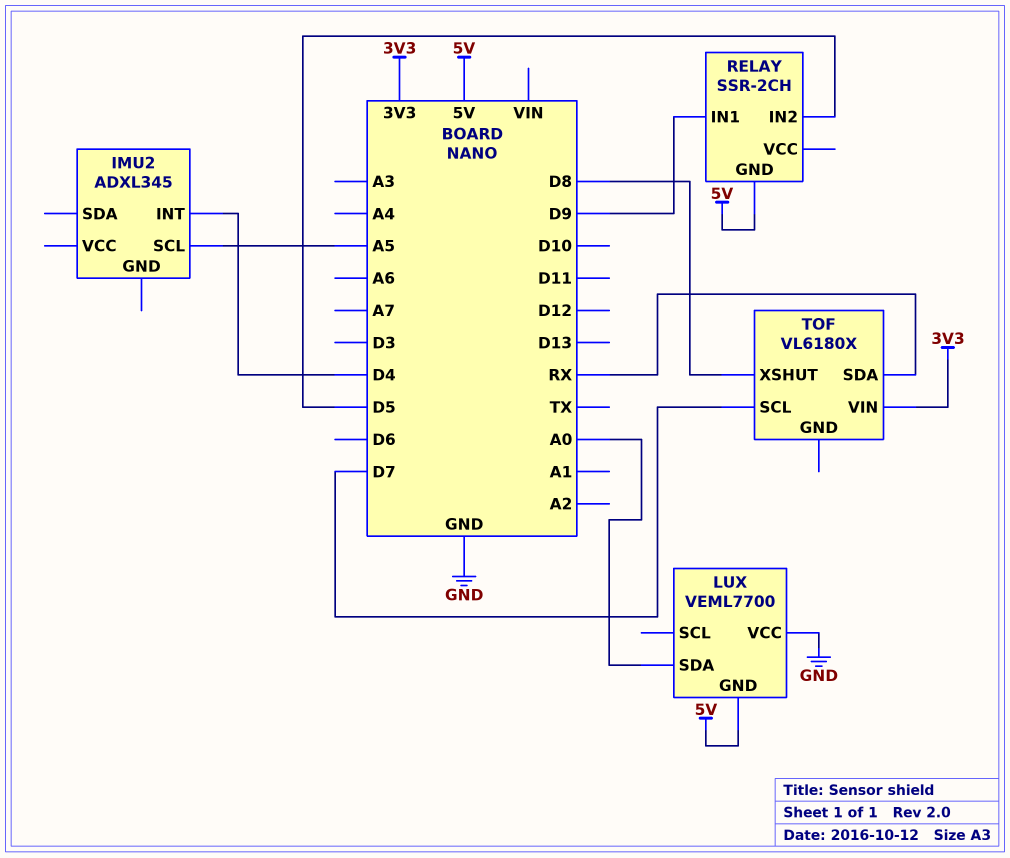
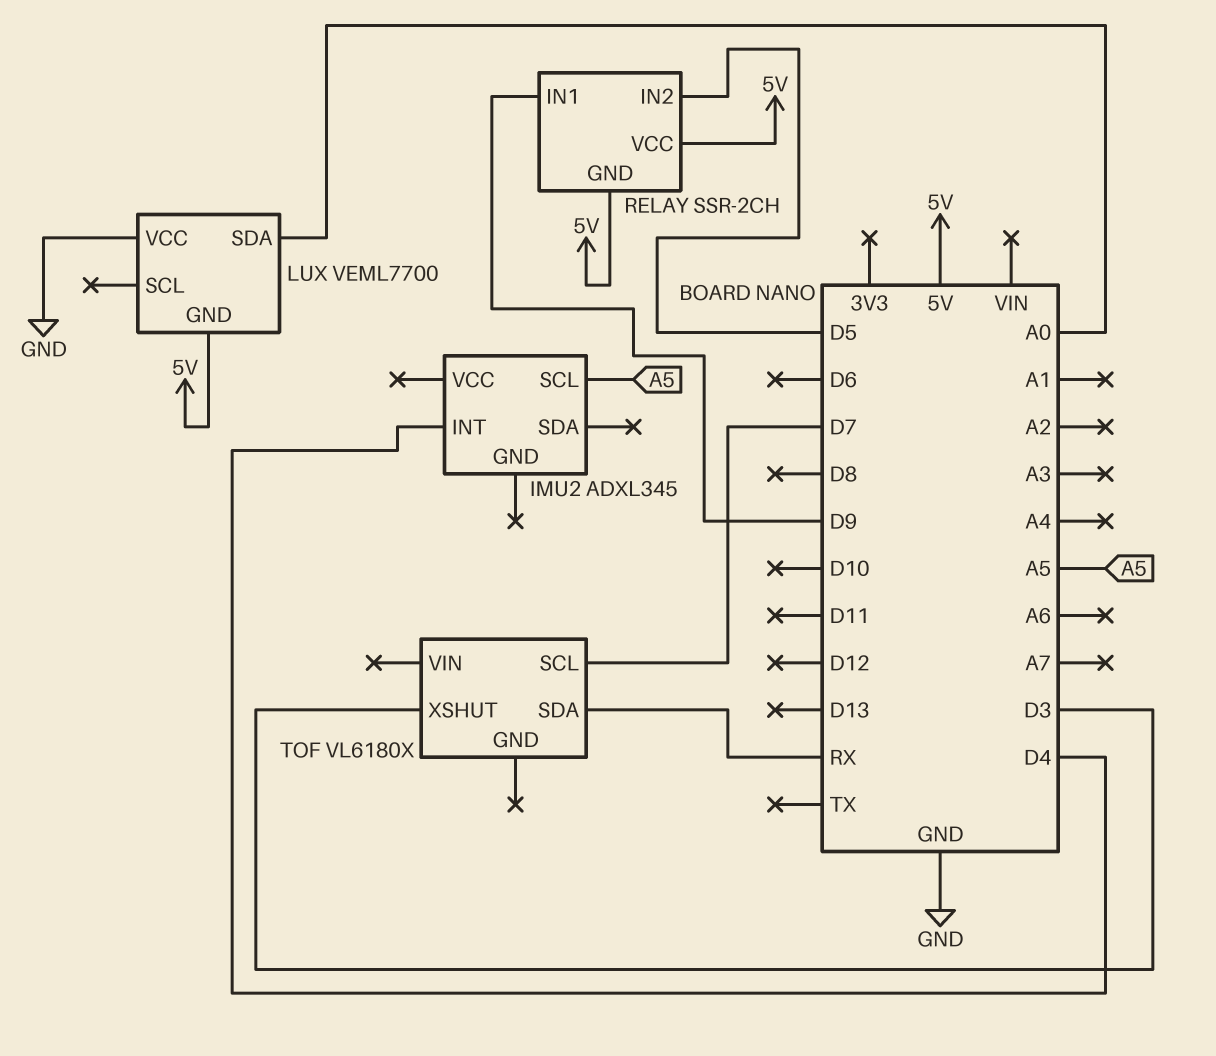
RELAY pin VCC: none -> 5V
TOF pin VIN: 3V3 -> none
TOF pin XSHUT: D8 -> D3

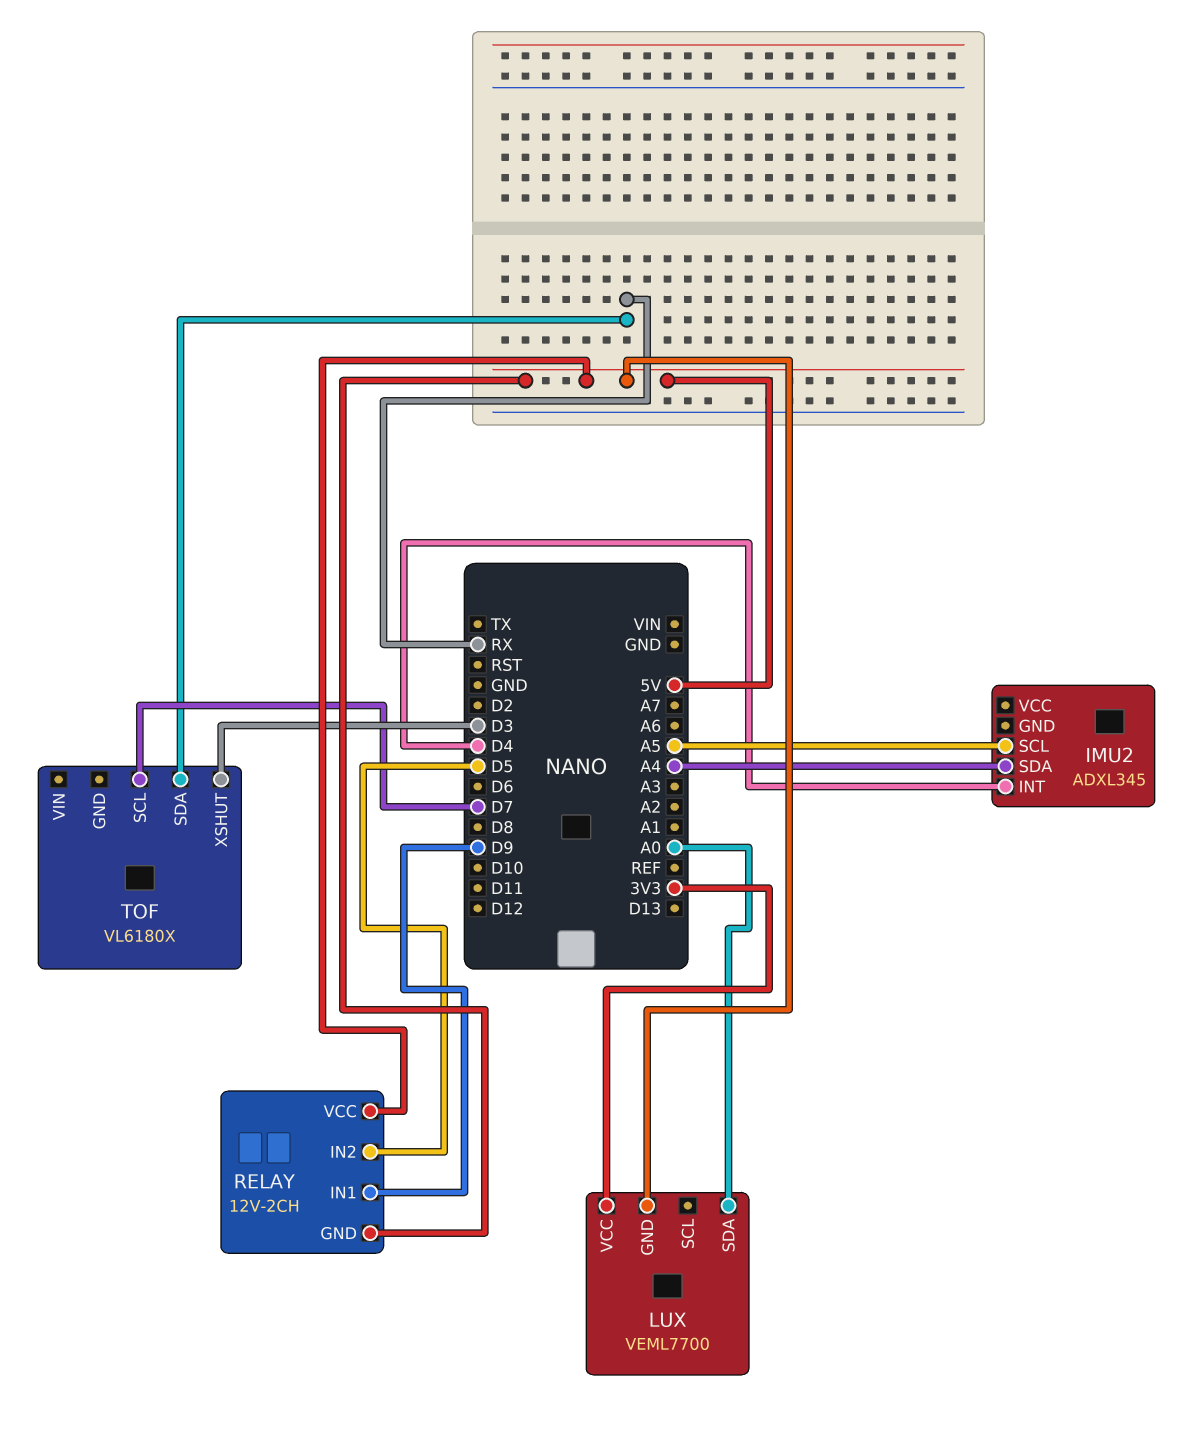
IMU2 pin SDA: none -> A4
LUX pin VCC: GND -> 3V3
RELAY: SSR-2CH -> 12V-2CH

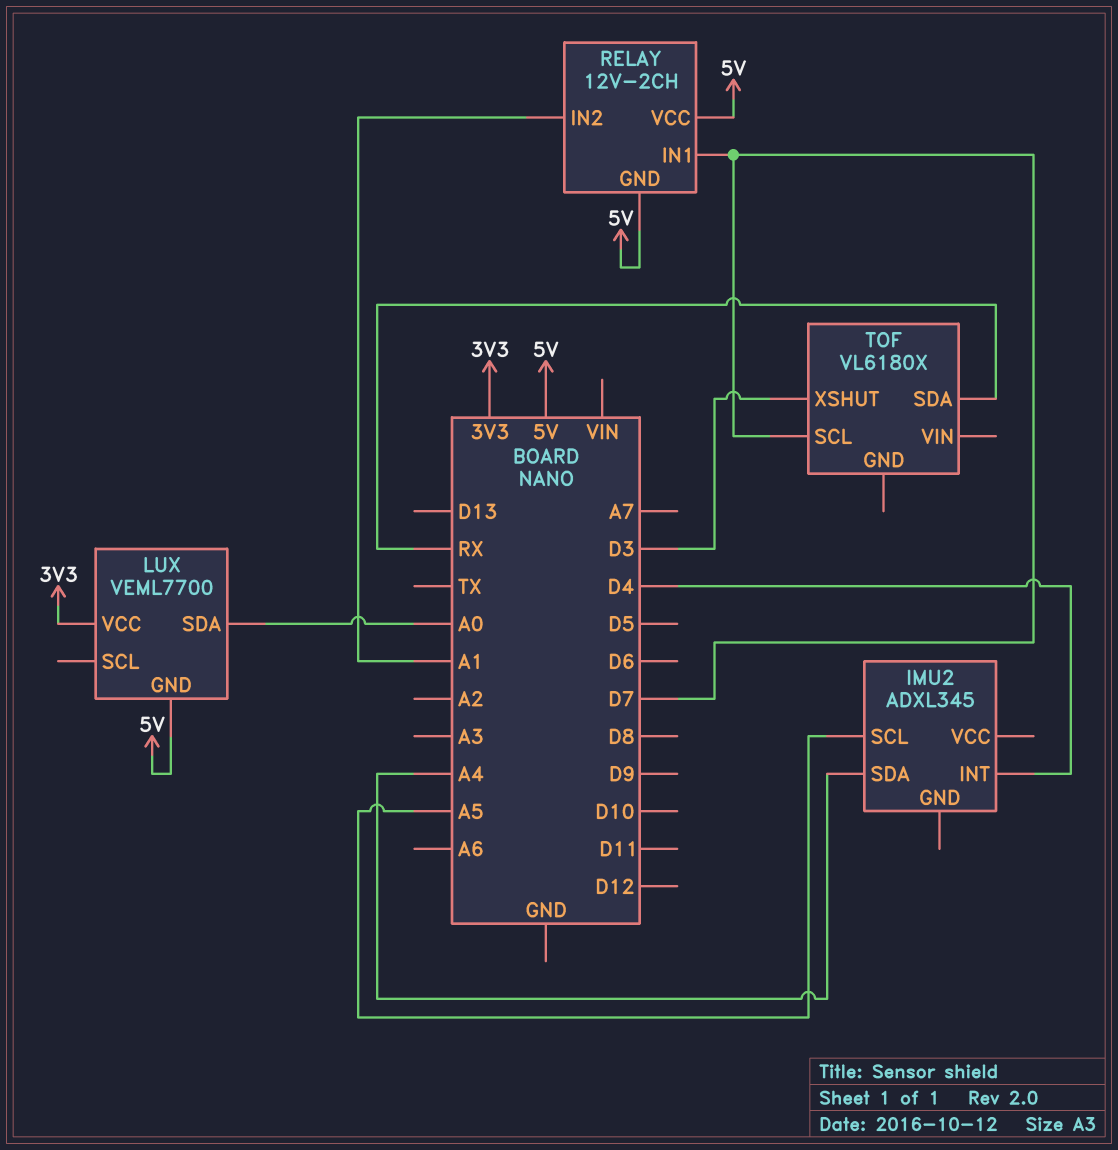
RELAY pin IN1: D9 -> D7
RELAY pin IN2: D5 -> A1

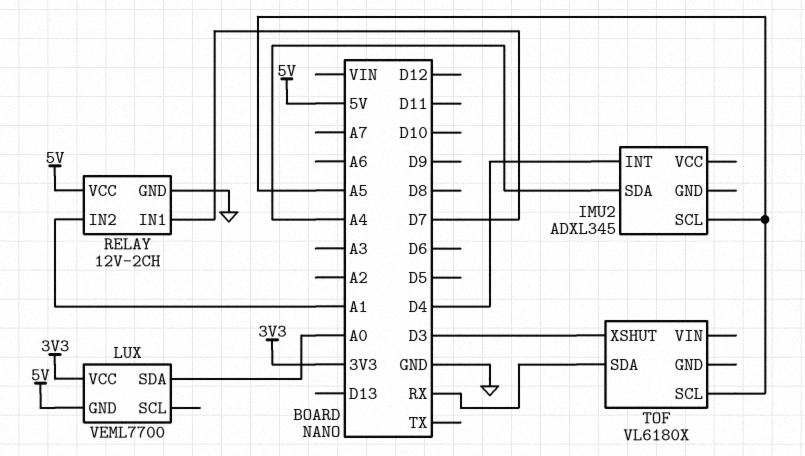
RELAY pin GND: 5V -> GND
TOF pin SCL: D7 -> A5

